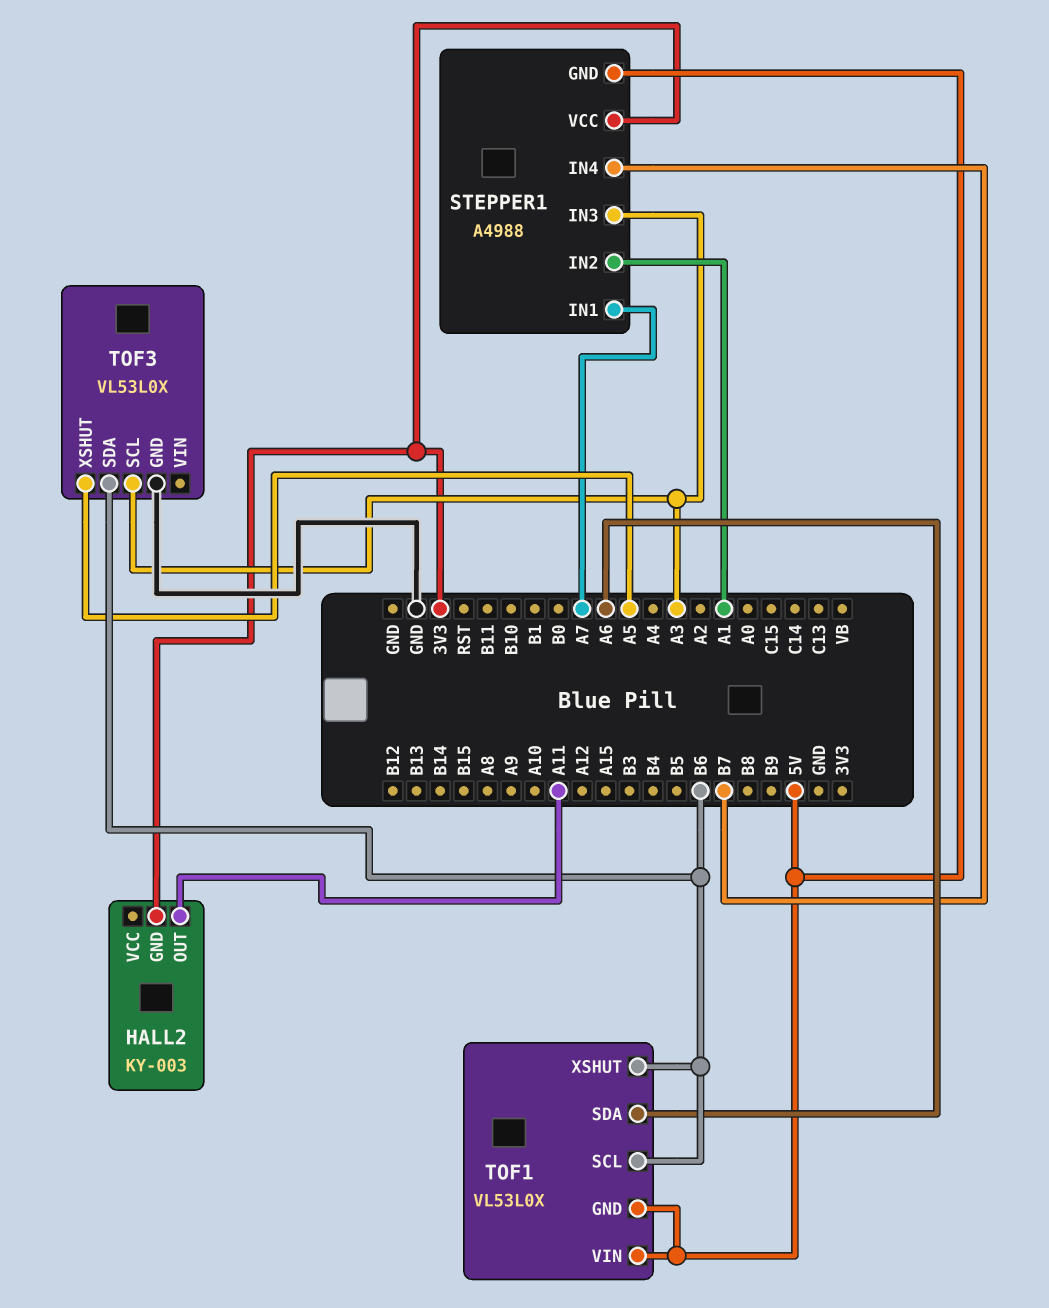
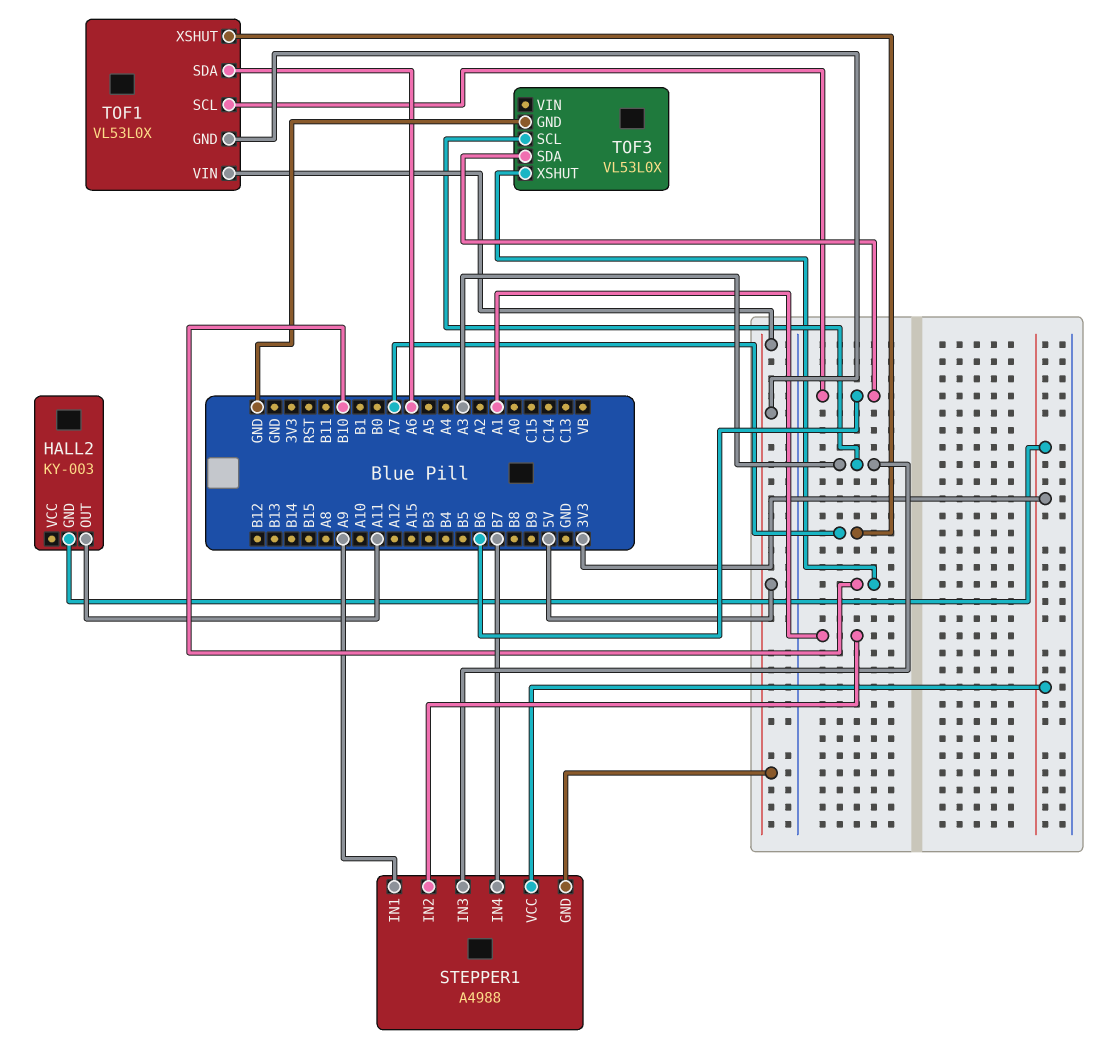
STEPPER1 pin IN1: A7 -> A9
TOF1 pin XSHUT: B6 -> A7
TOF3 pin XSHUT: A5 -> B10

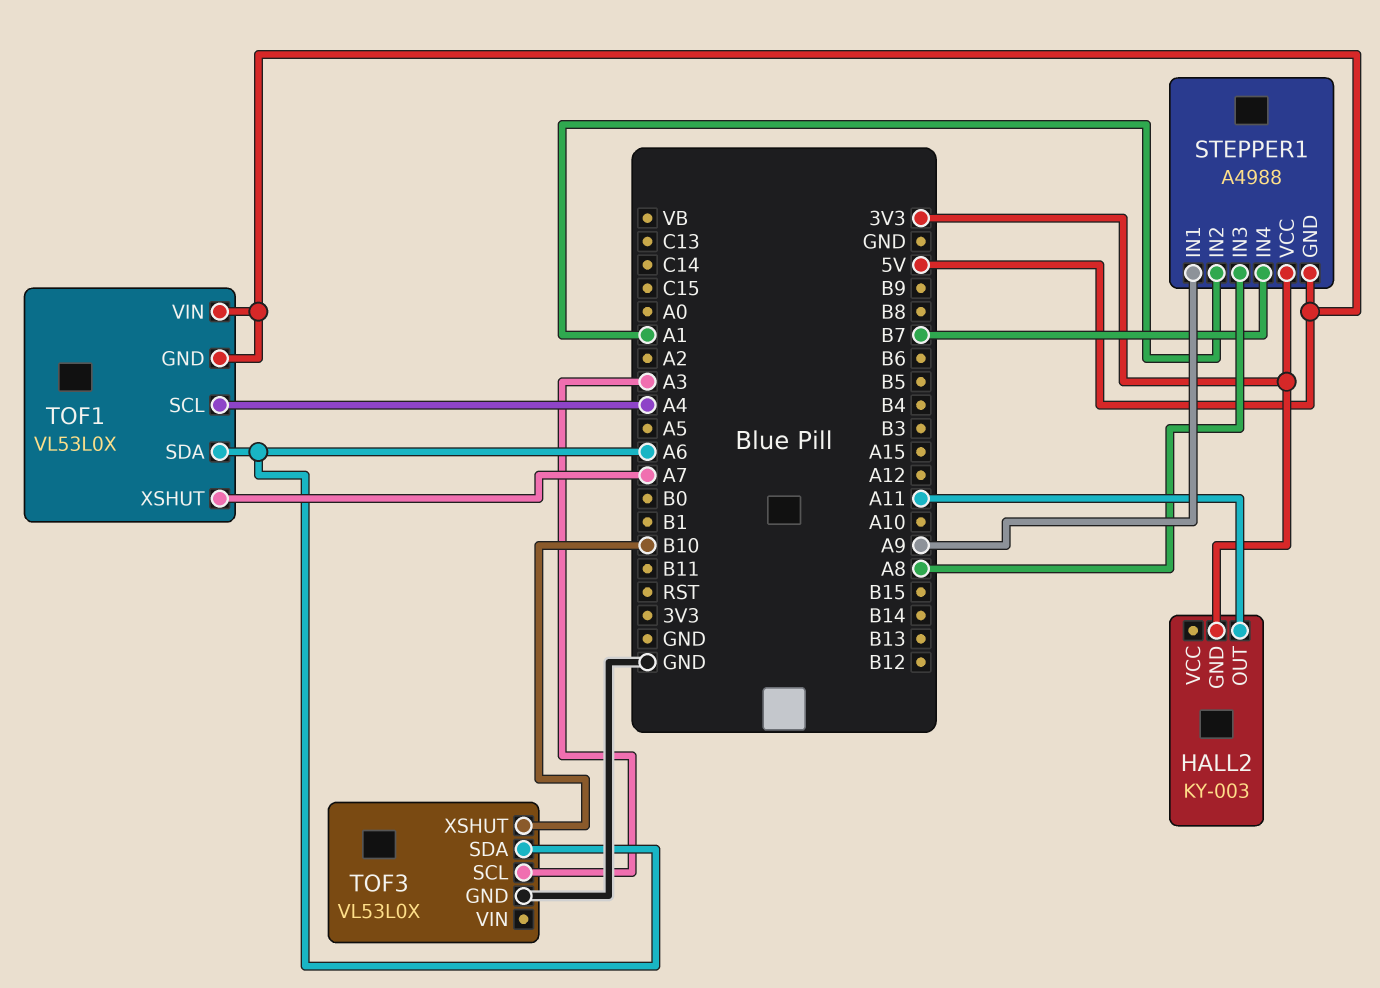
STEPPER1 pin IN3: A3 -> A8
TOF1 pin SCL: B6 -> A4
TOF3 pin SDA: B6 -> A6

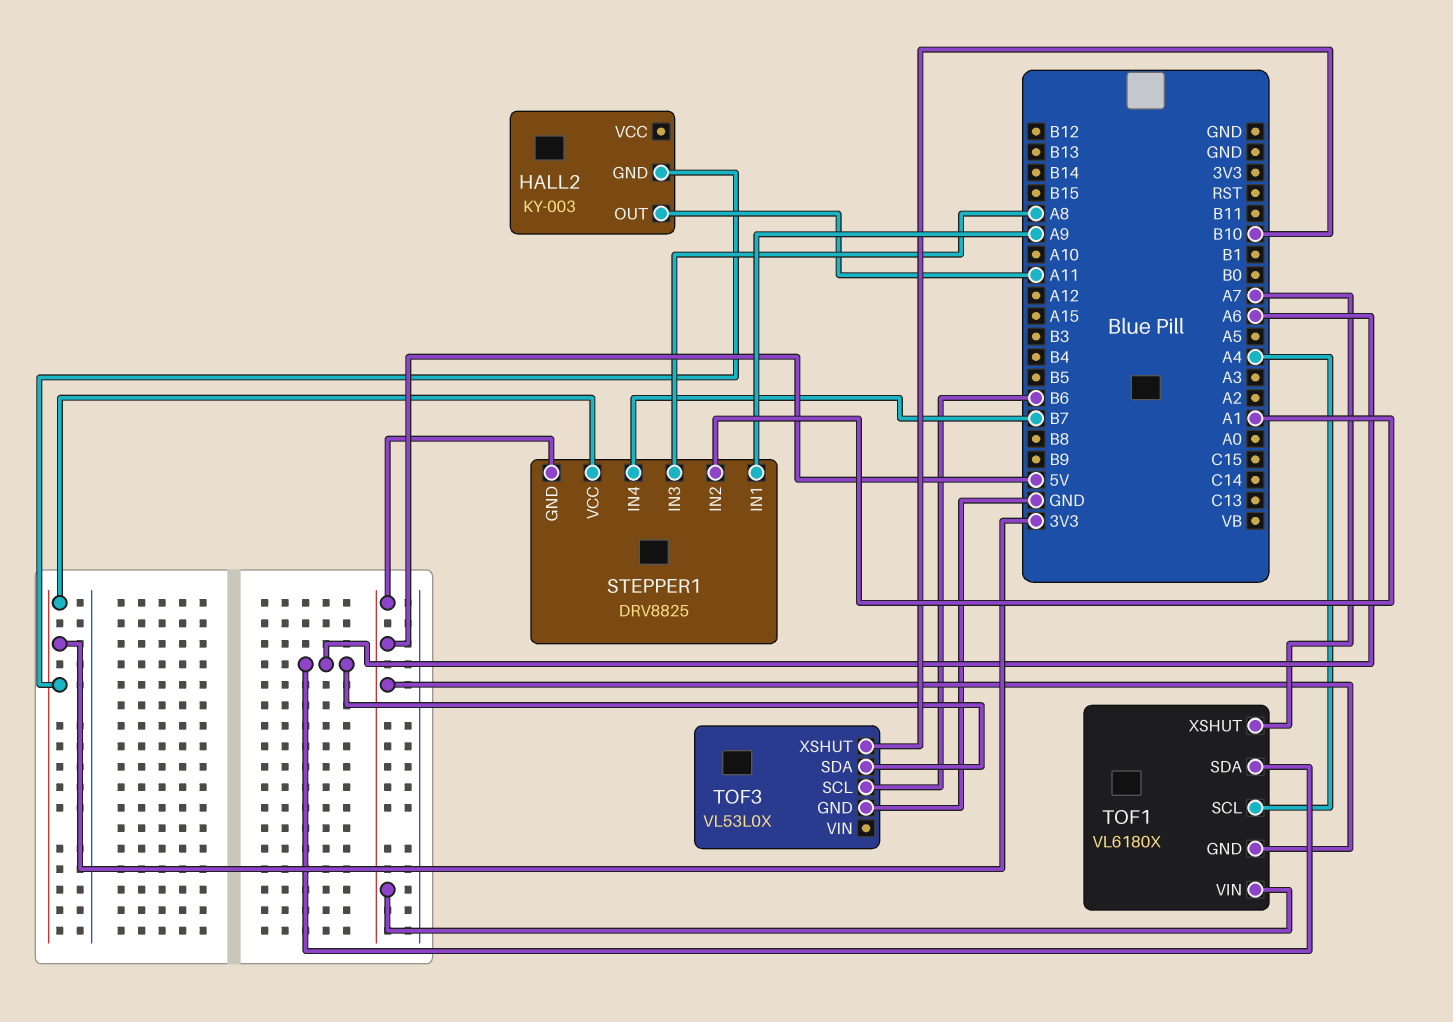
STEPPER1: A4988 -> DRV8825
TOF1: VL53L0X -> VL6180X
TOF3 pin SCL: A3 -> B6

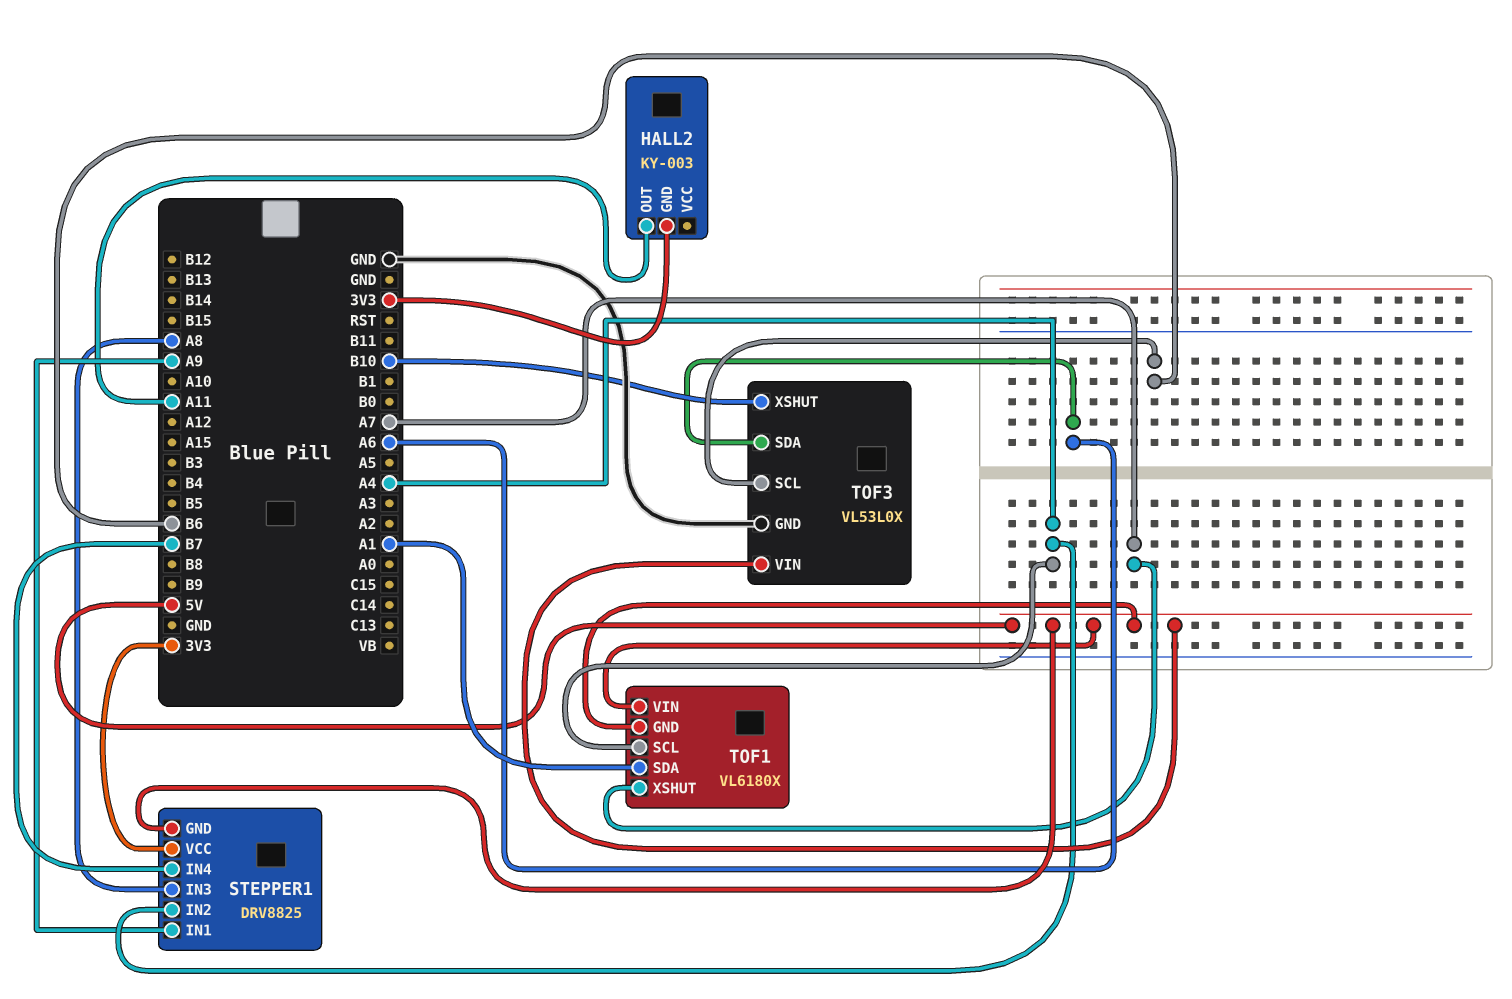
STEPPER1 pin IN2: A1 -> A4
TOF1 pin SDA: A6 -> A1
TOF3 pin VIN: none -> 5V

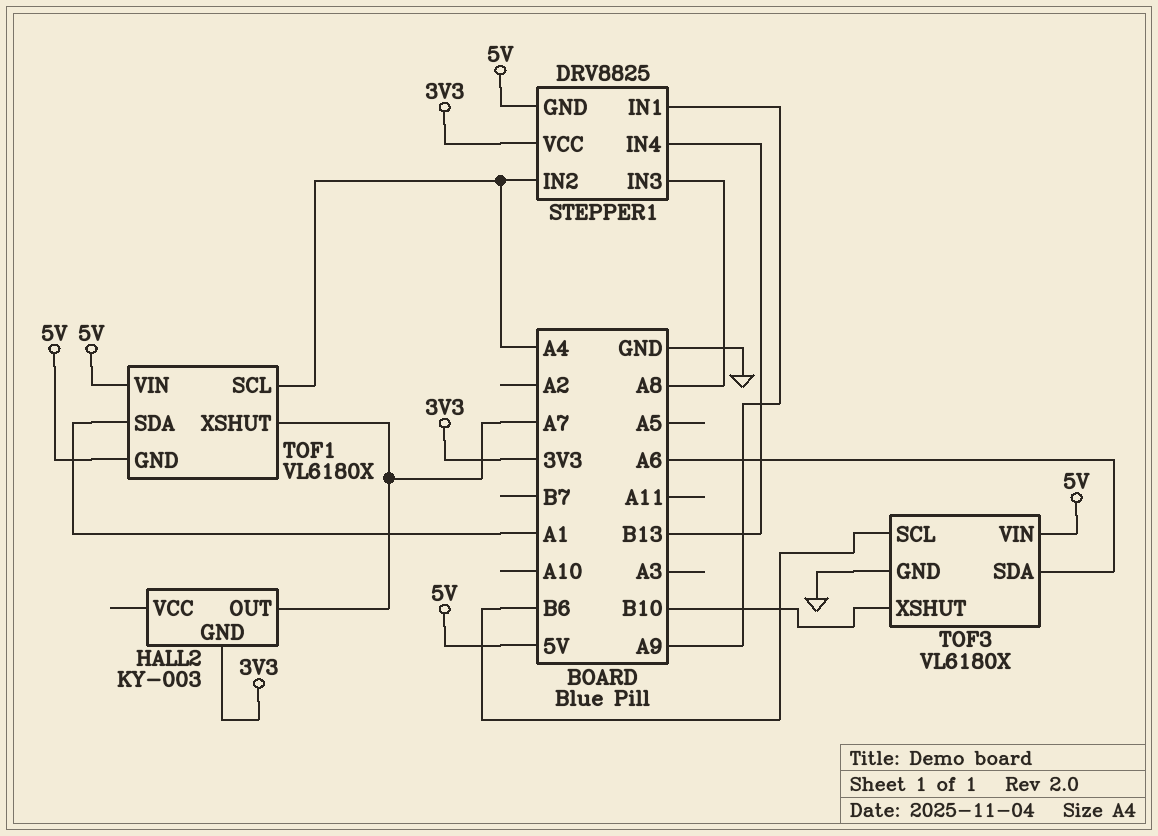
HALL2 pin OUT: A11 -> A7
STEPPER1 pin IN4: B7 -> B13
TOF3: VL53L0X -> VL6180X

